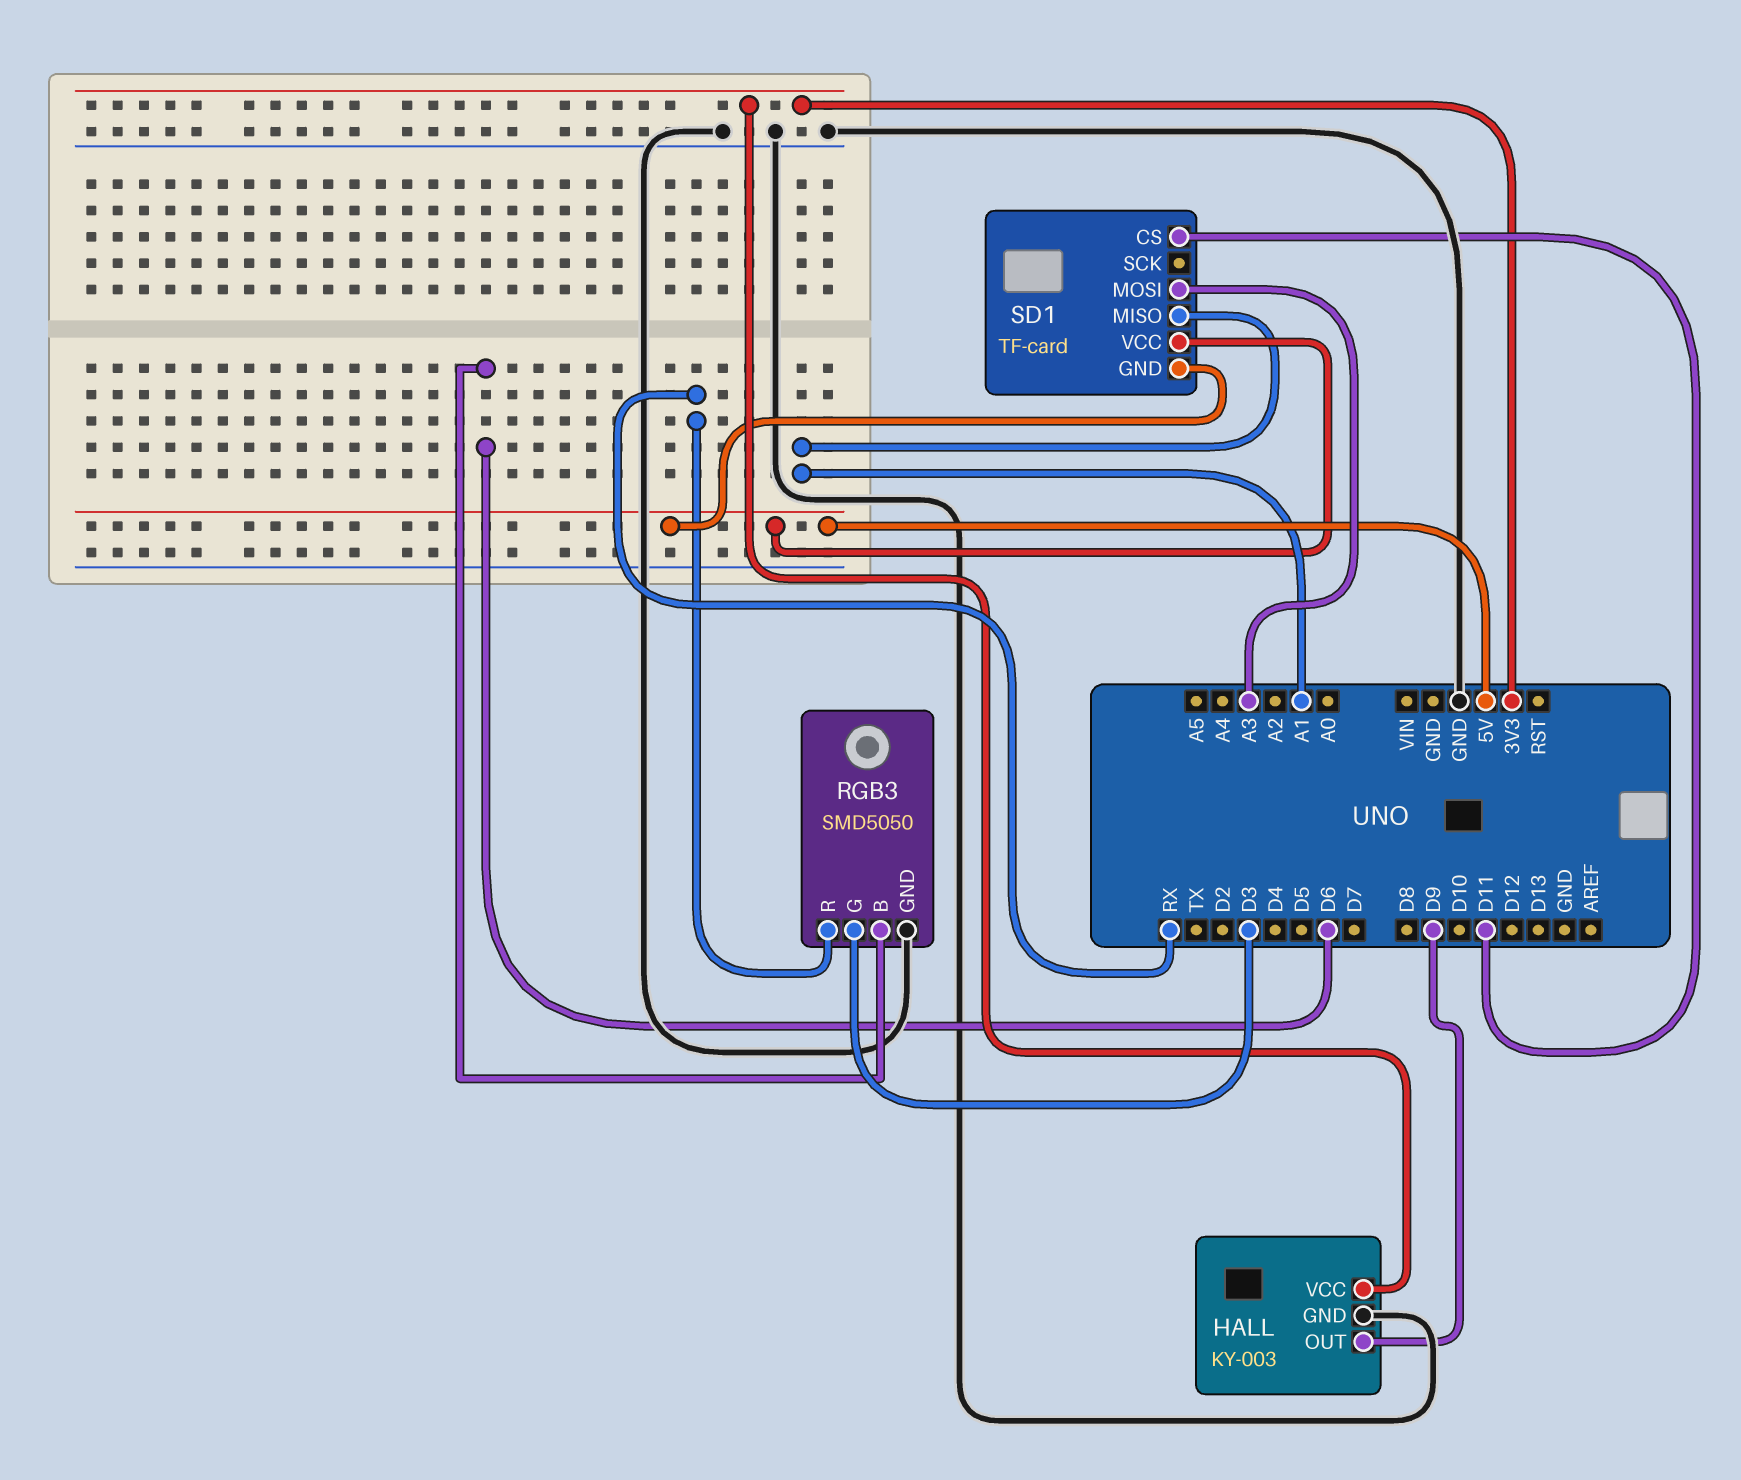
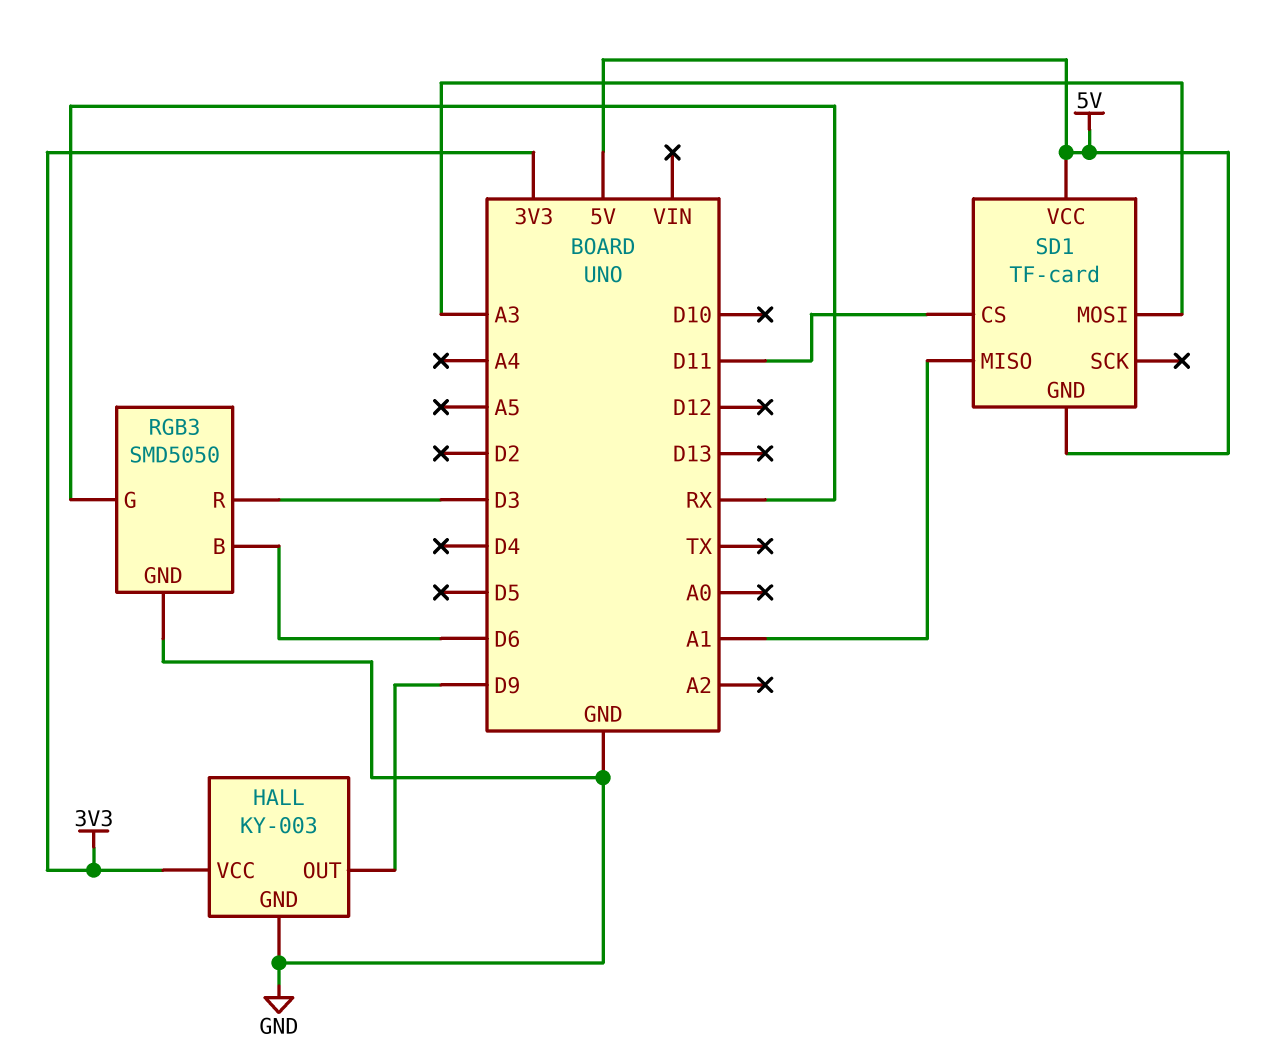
RGB3 pin G: D3 -> RX
RGB3 pin R: RX -> D3

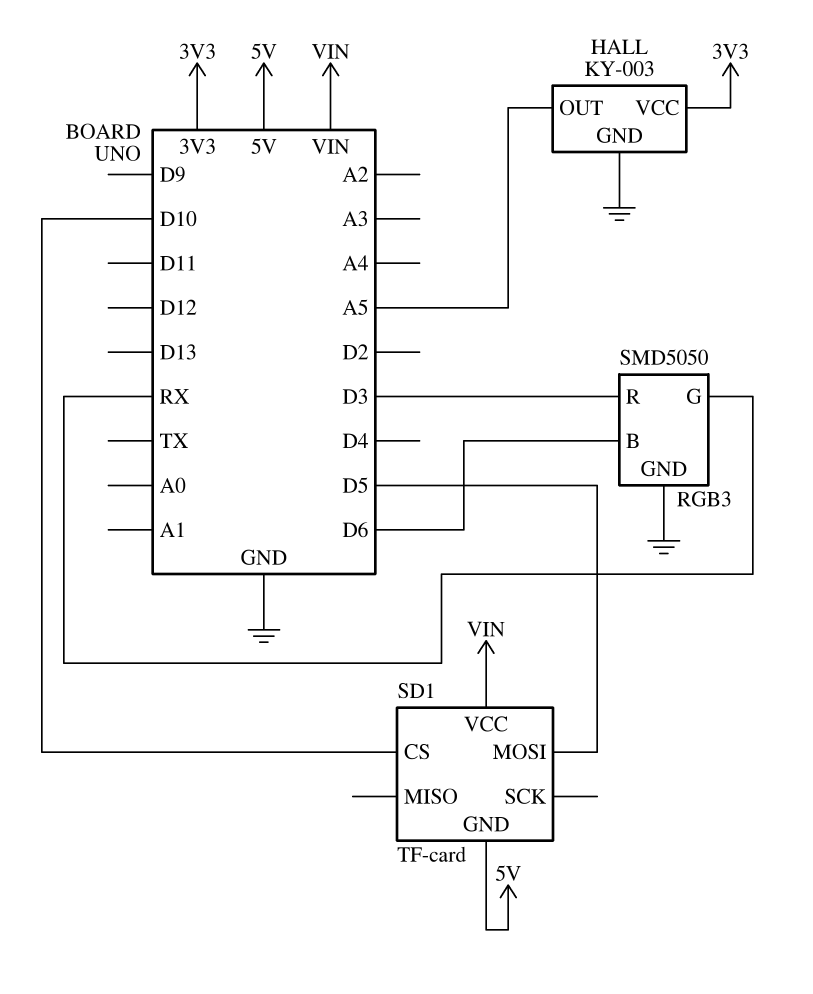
HALL pin OUT: D9 -> A5
SD1 pin CS: D11 -> D10
SD1 pin MISO: A1 -> none
SD1 pin MOSI: A3 -> D5
SD1 pin VCC: 5V -> VIN

